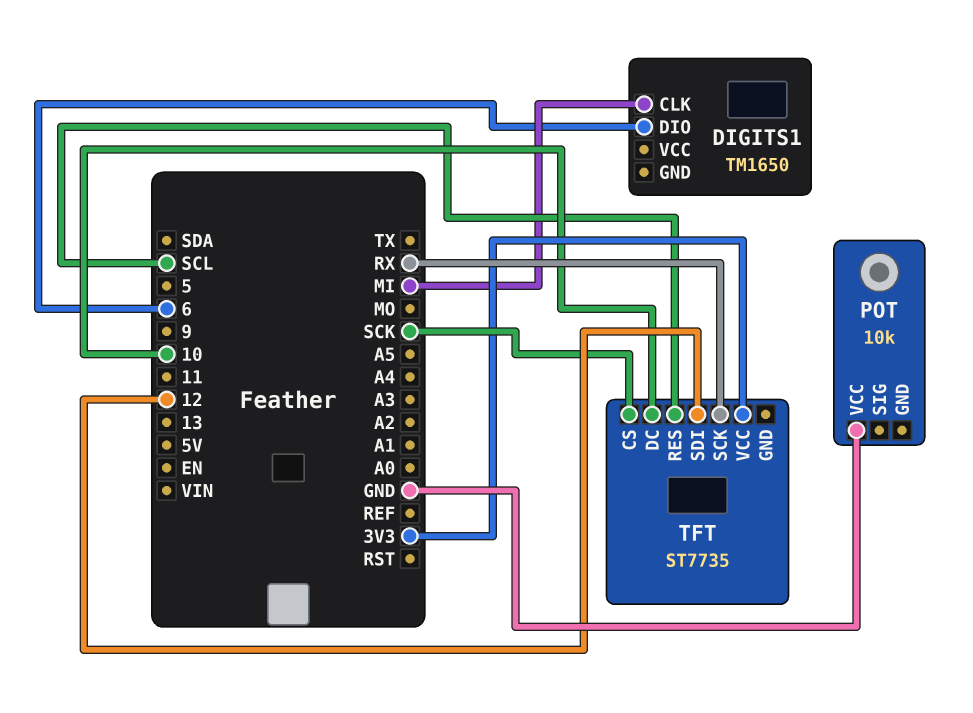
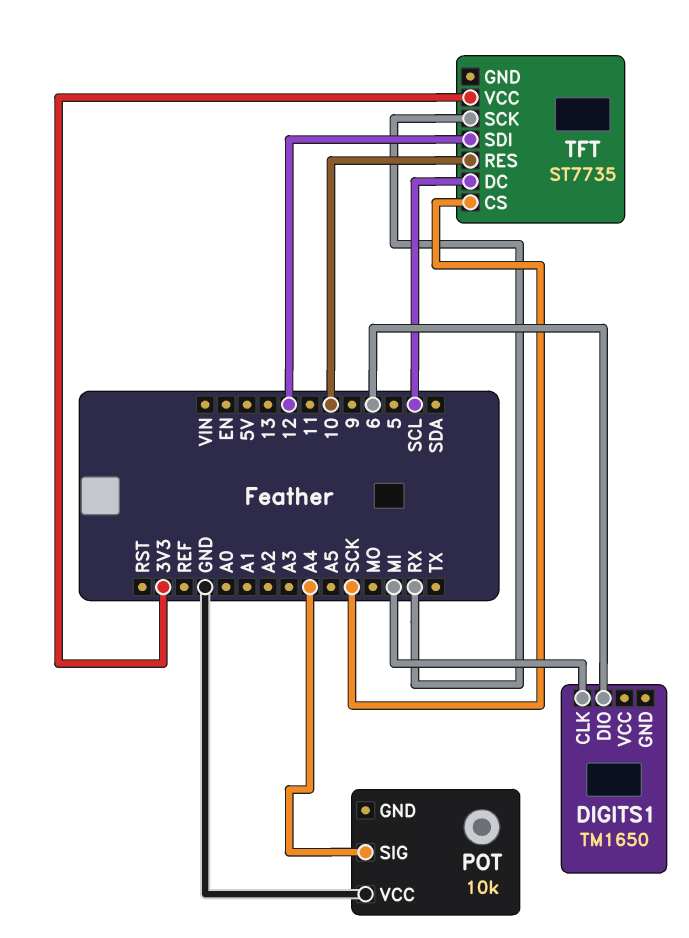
POT pin SIG: none -> A4
TFT pin DC: 10 -> SCL
TFT pin RES: SCL -> 10

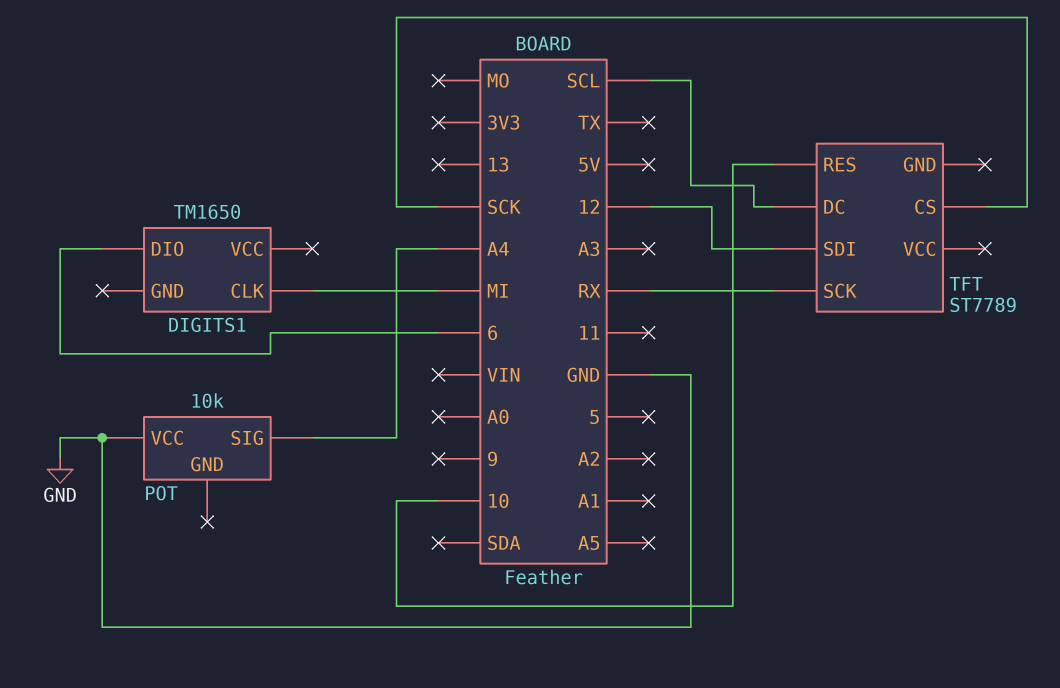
TFT: ST7735 -> ST7789
TFT pin VCC: 3V3 -> none

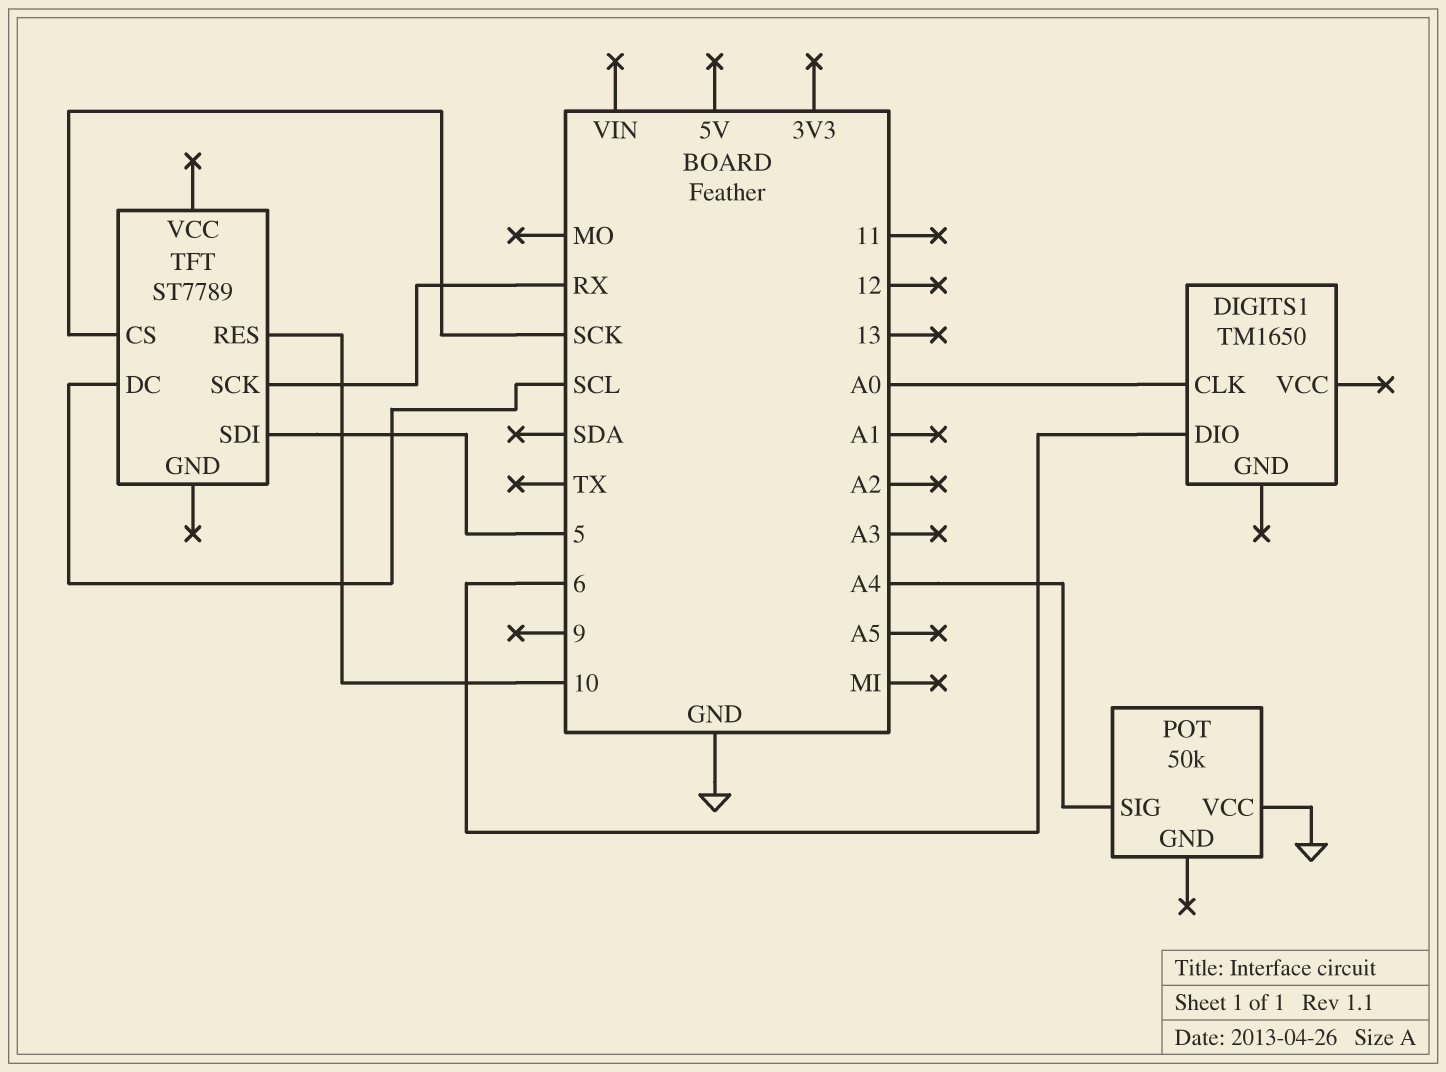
DIGITS1 pin CLK: MI -> A0
POT: 10k -> 50k
TFT pin SDI: 12 -> 5

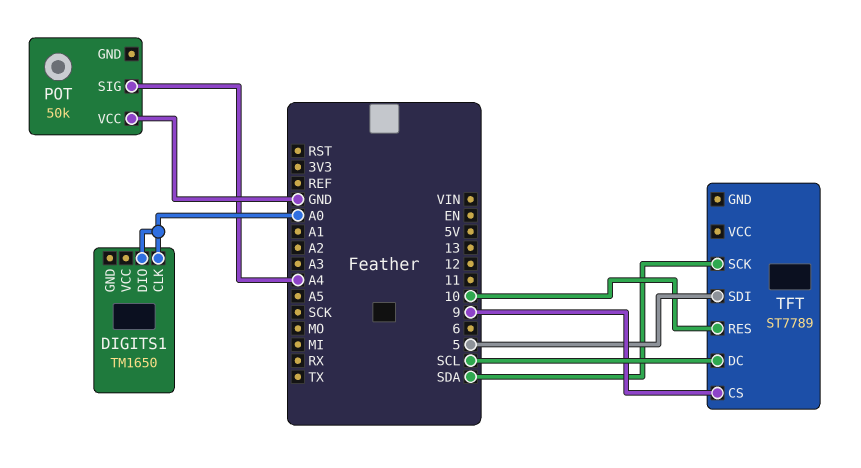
DIGITS1 pin DIO: 6 -> A0
TFT pin CS: SCK -> 9
TFT pin SCK: RX -> SDA

